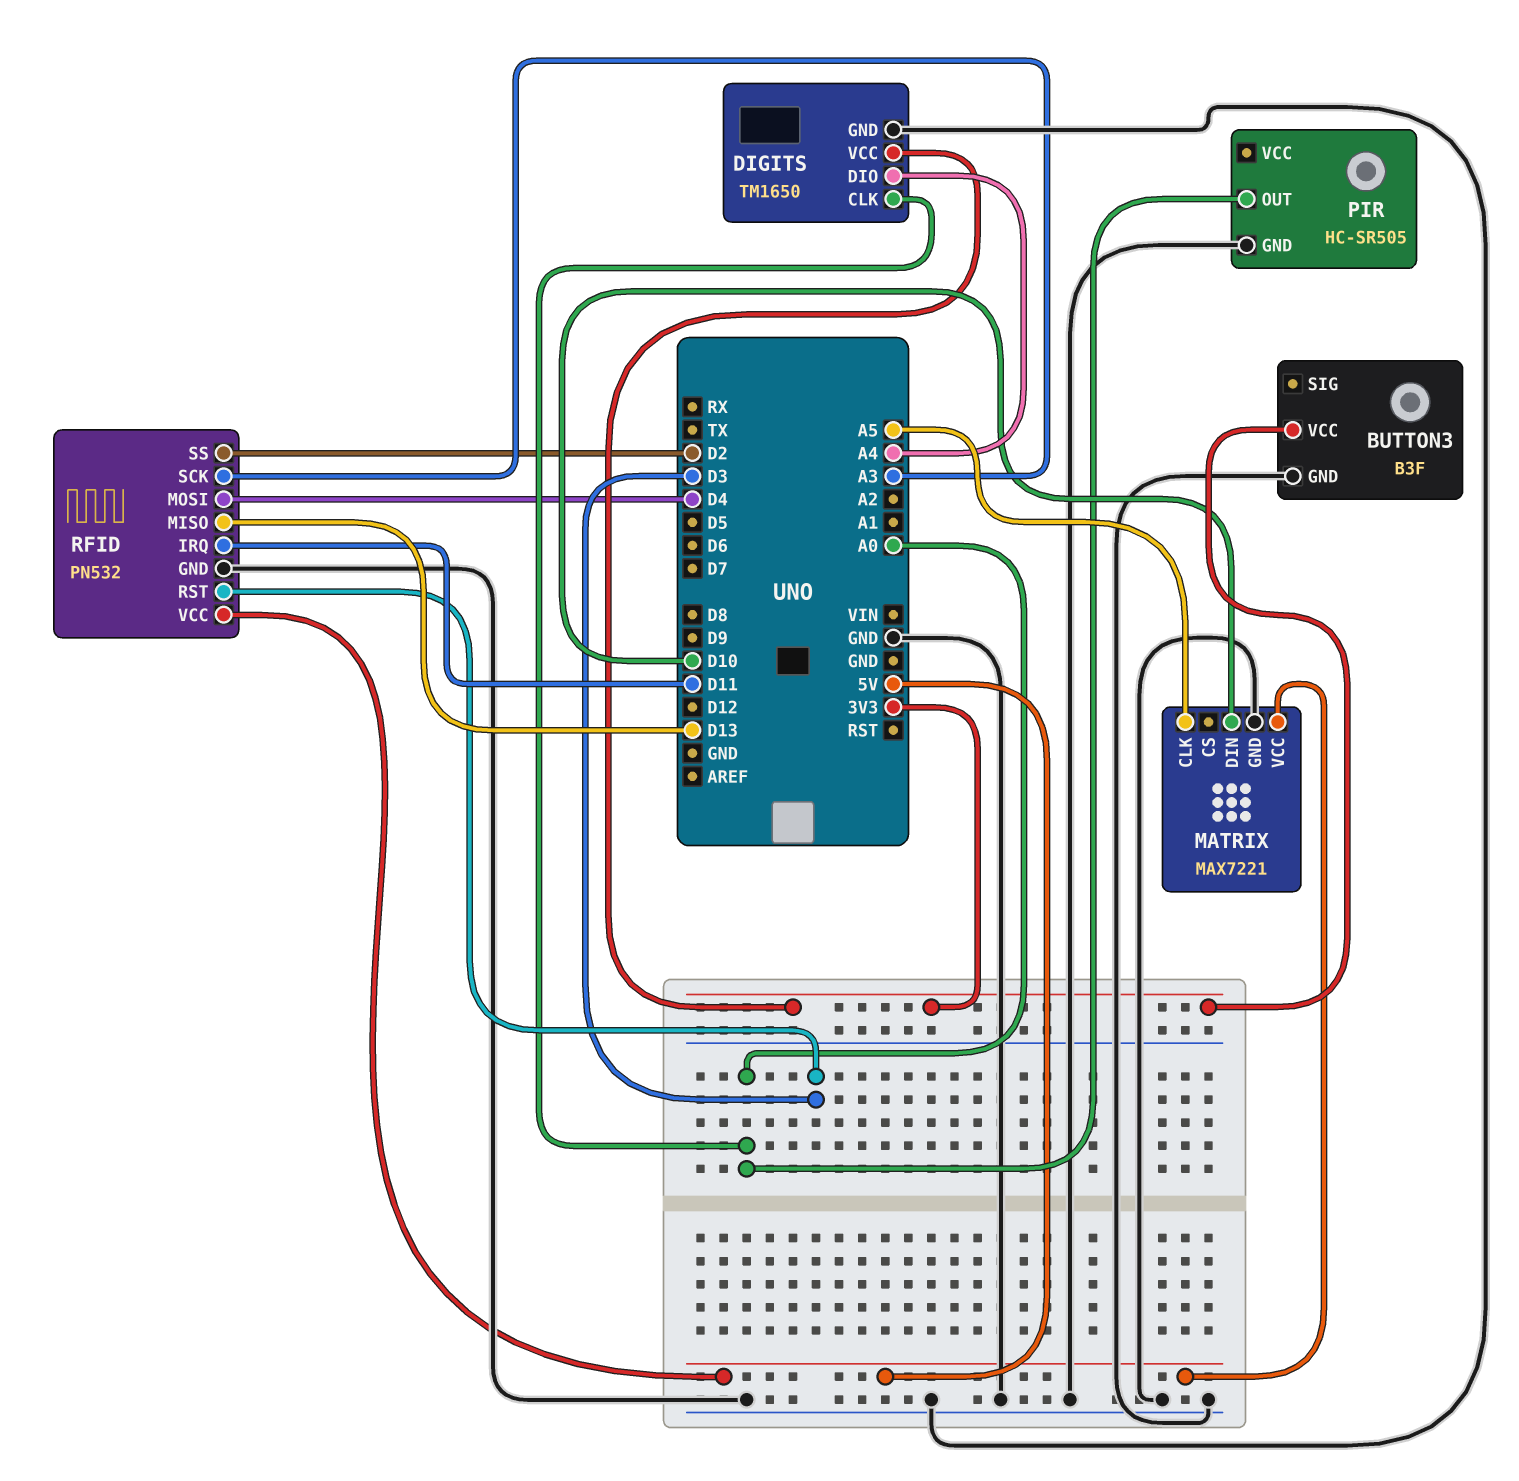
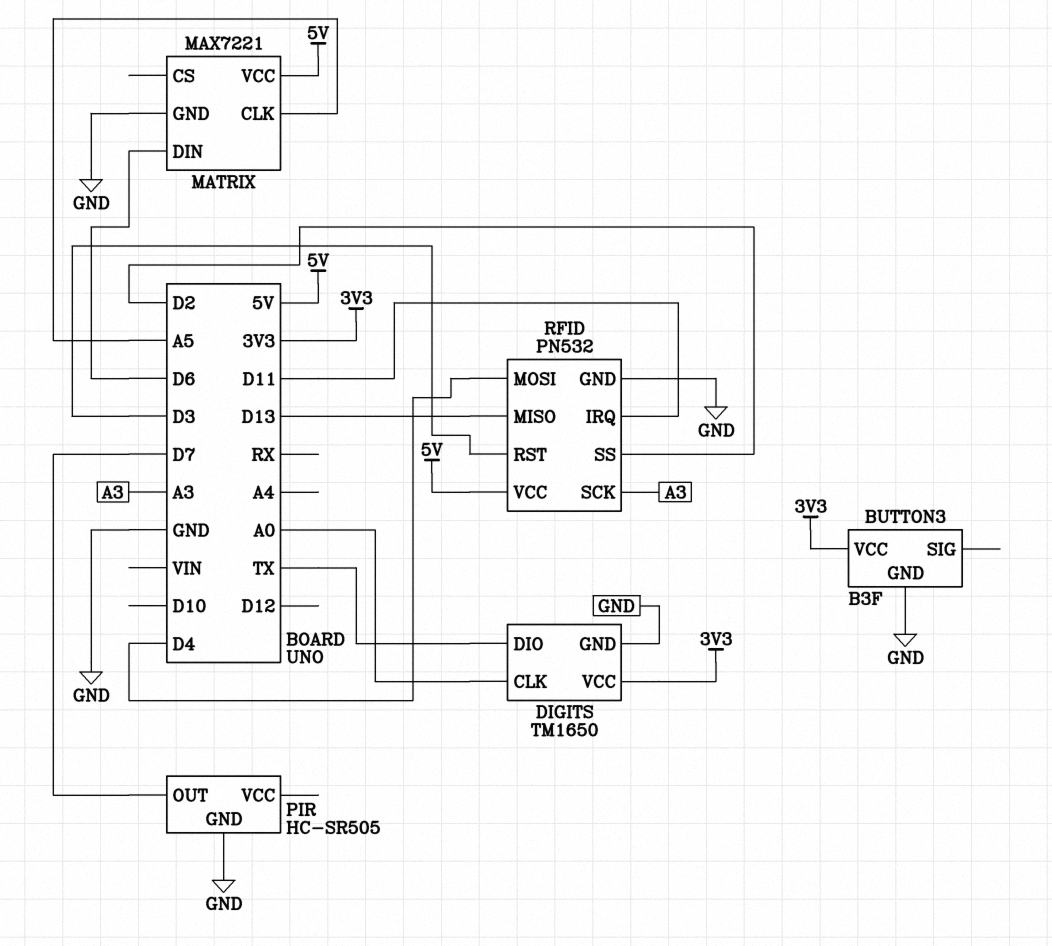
DIGITS pin DIO: A4 -> TX
MATRIX pin DIN: D10 -> D6
PIR pin OUT: A0 -> D7

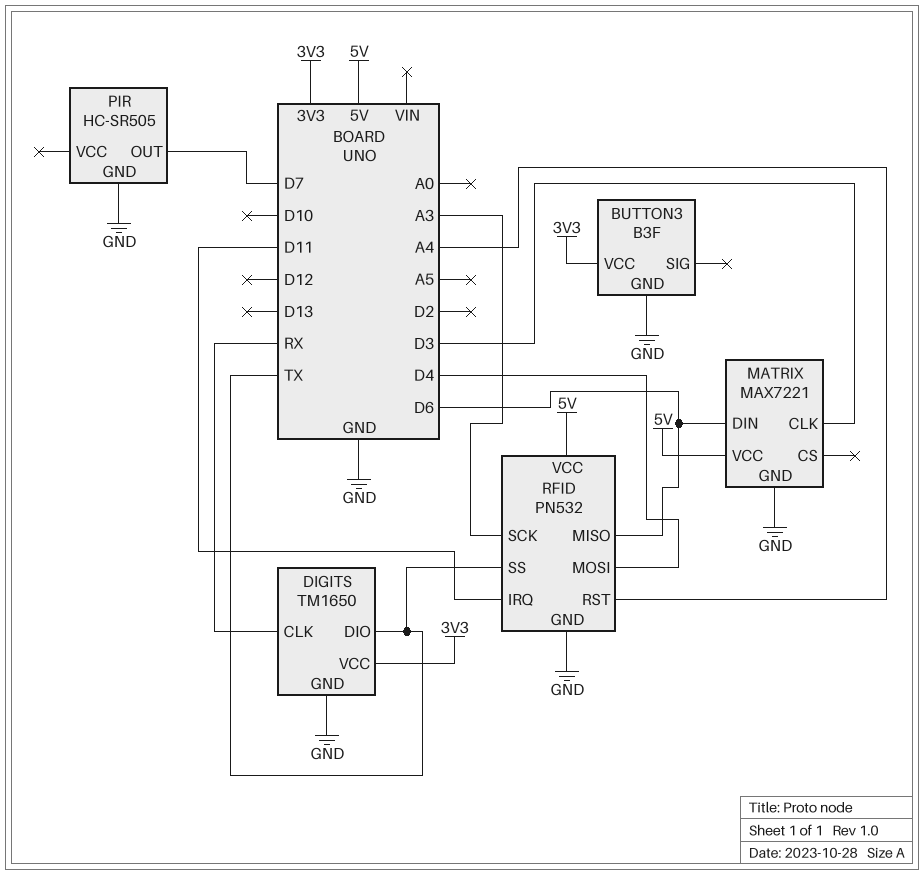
DIGITS pin CLK: A0 -> RX
MATRIX pin CLK: A5 -> D3
RFID pin MISO: D13 -> D6
RFID pin RST: D3 -> A4
RFID pin SS: D2 -> TX

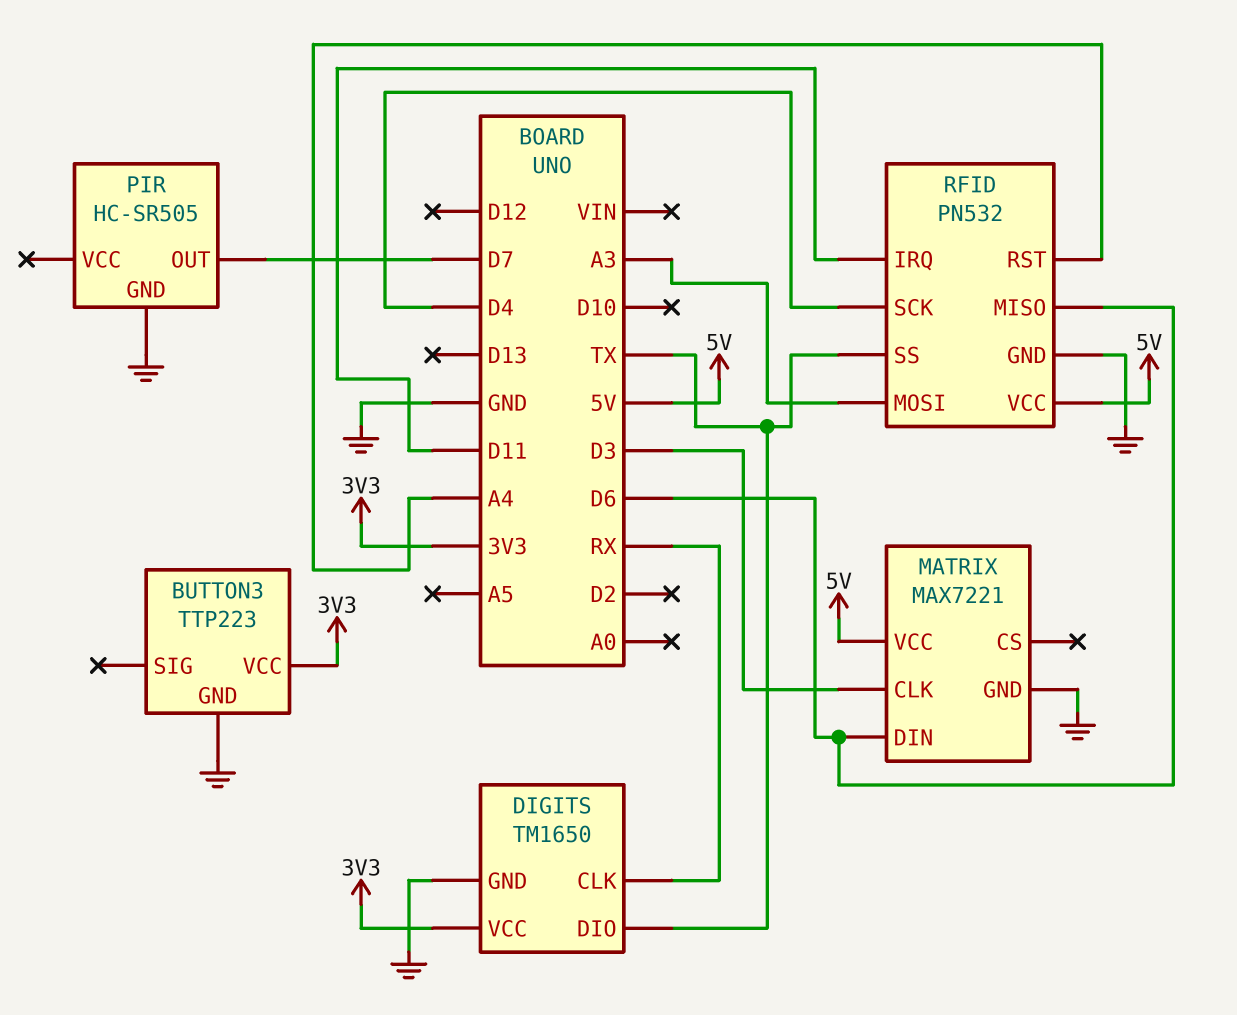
BUTTON3: B3F -> TTP223
RFID pin MOSI: D4 -> A3
RFID pin SCK: A3 -> D4

